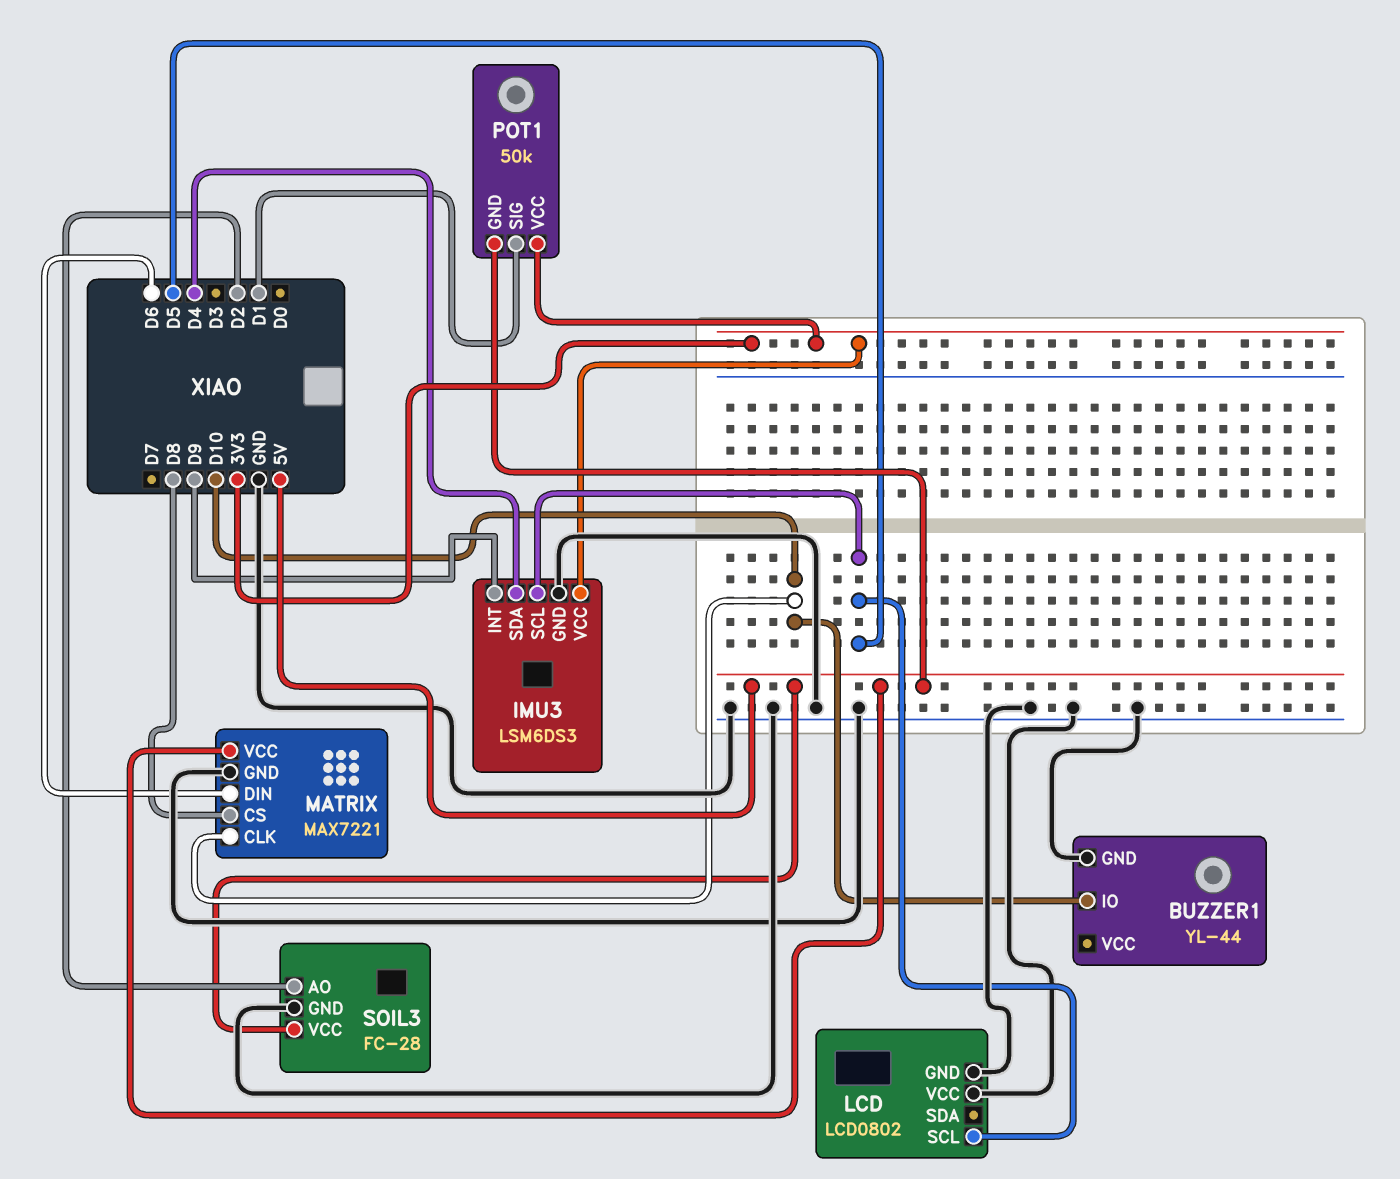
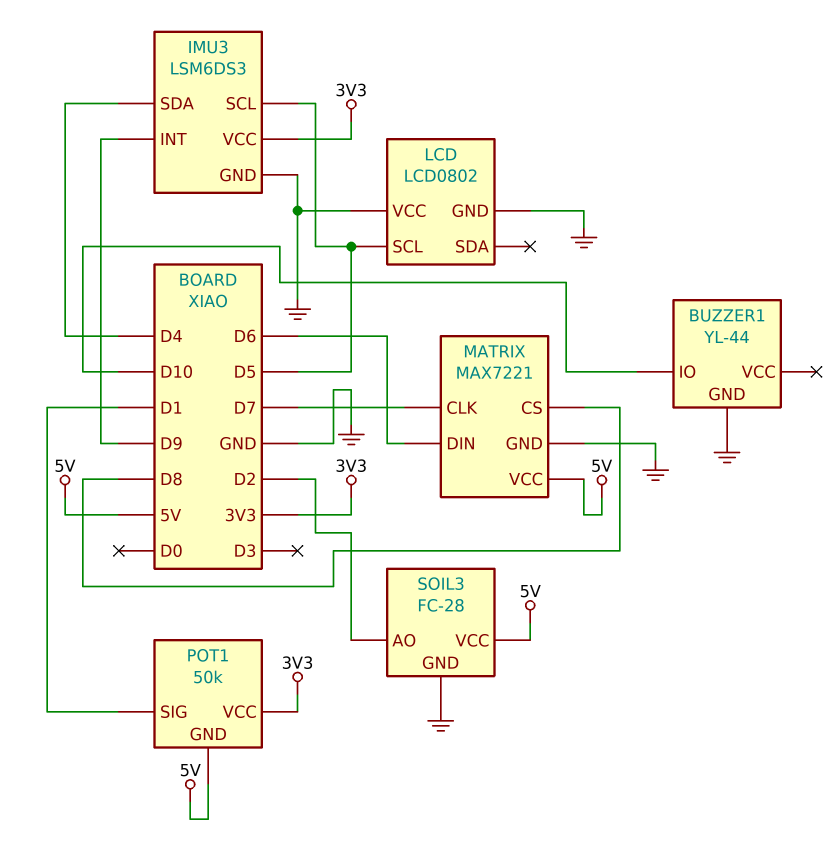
MATRIX pin CLK: D10 -> D7

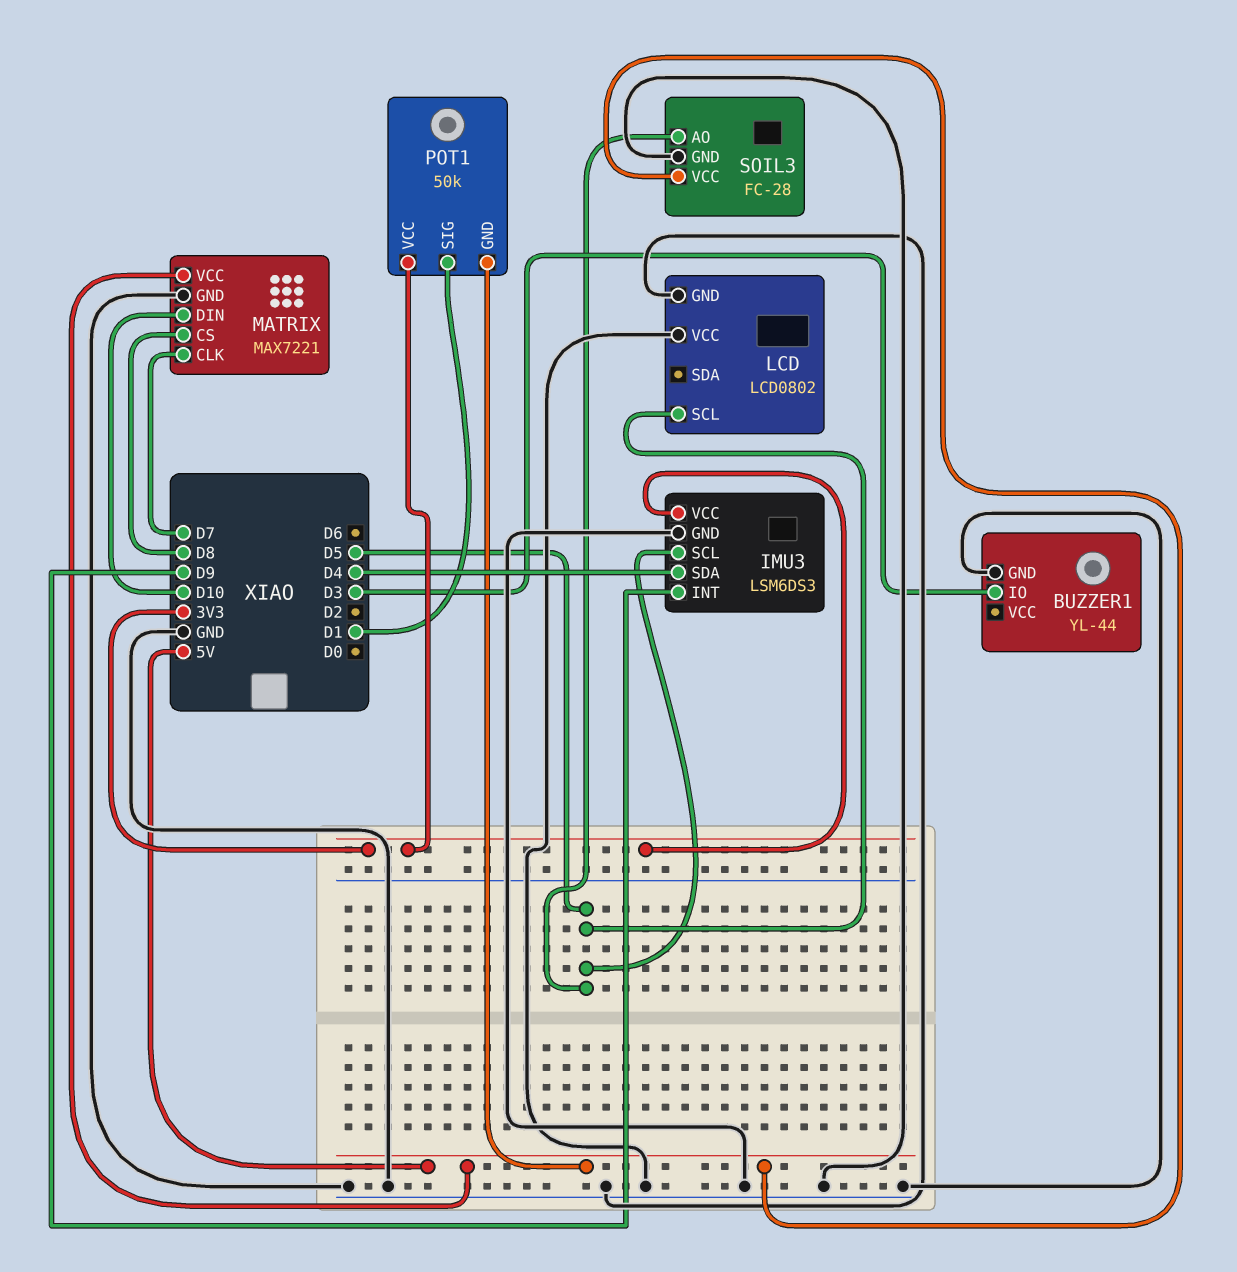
BUZZER1 pin IO: D10 -> D3
MATRIX pin DIN: D6 -> D10
SOIL3 pin AO: D2 -> D5

